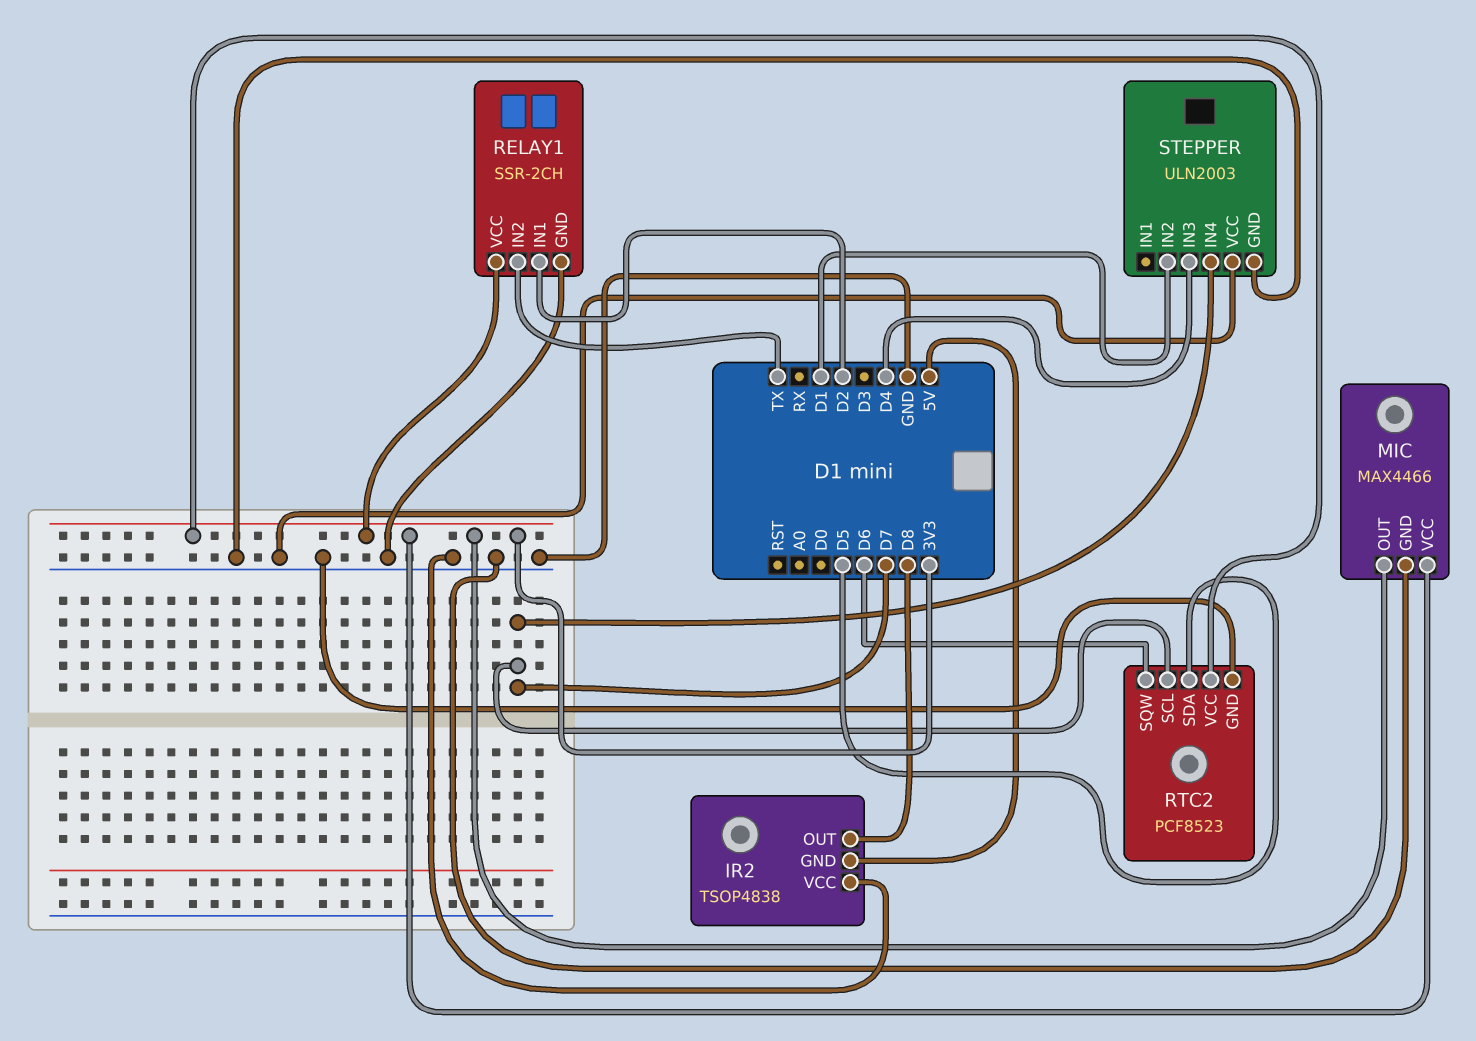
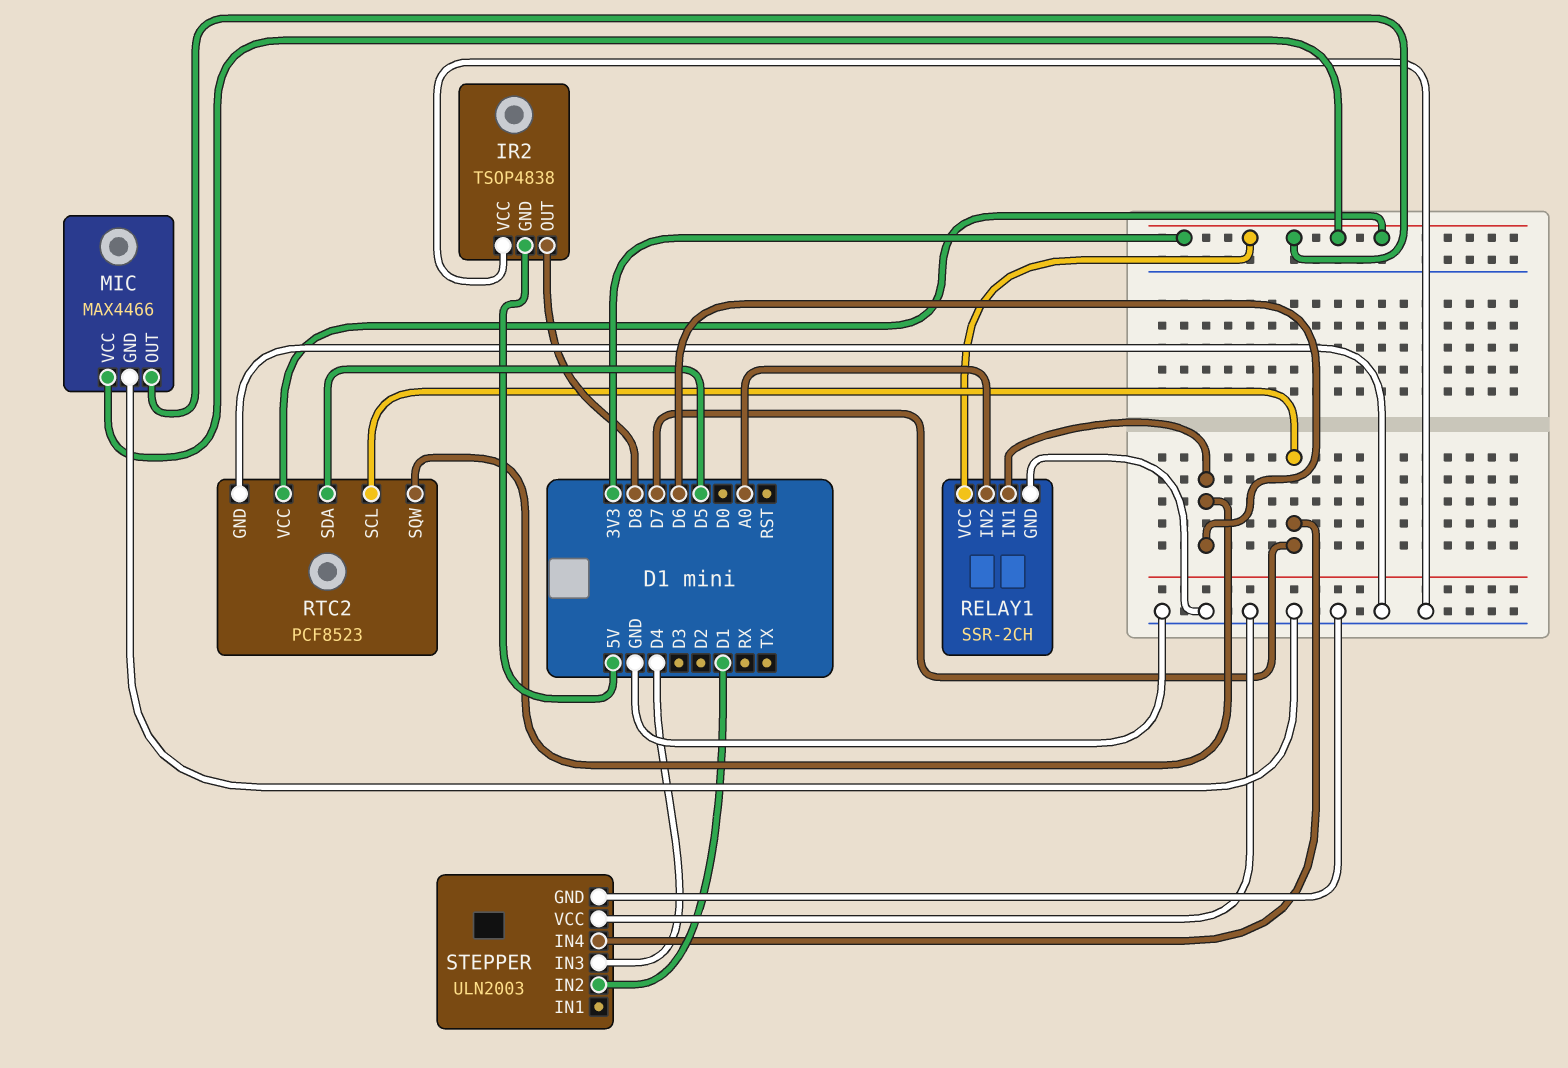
RELAY1 pin IN1: D2 -> D6
RELAY1 pin IN2: TX -> A0

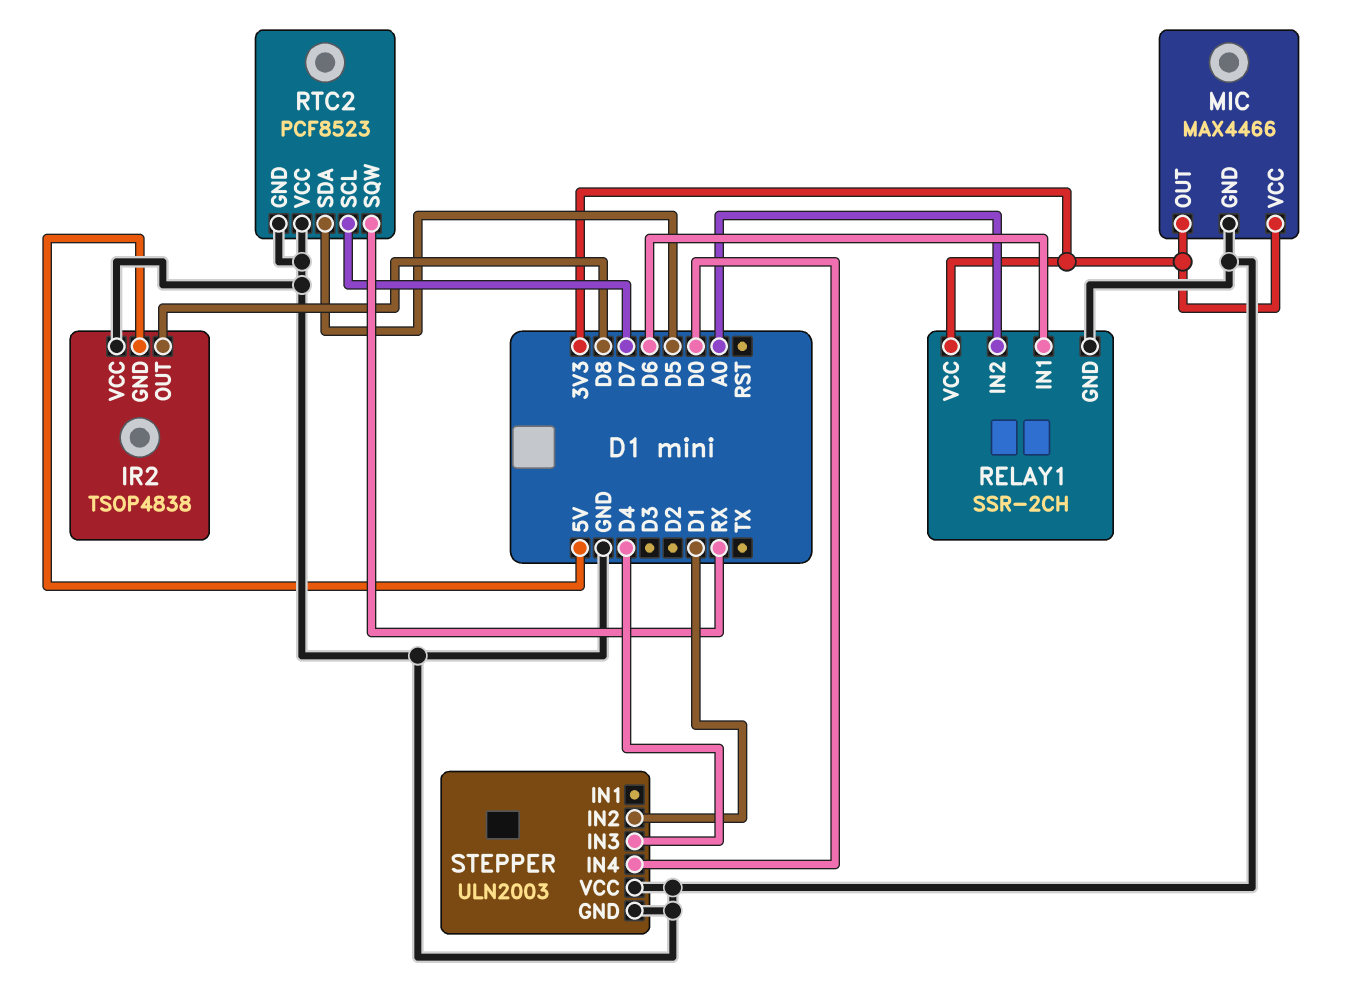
RTC2 pin SQW: D6 -> RX
RTC2 pin VCC: 3V3 -> GND
STEPPER pin IN4: D7 -> D0

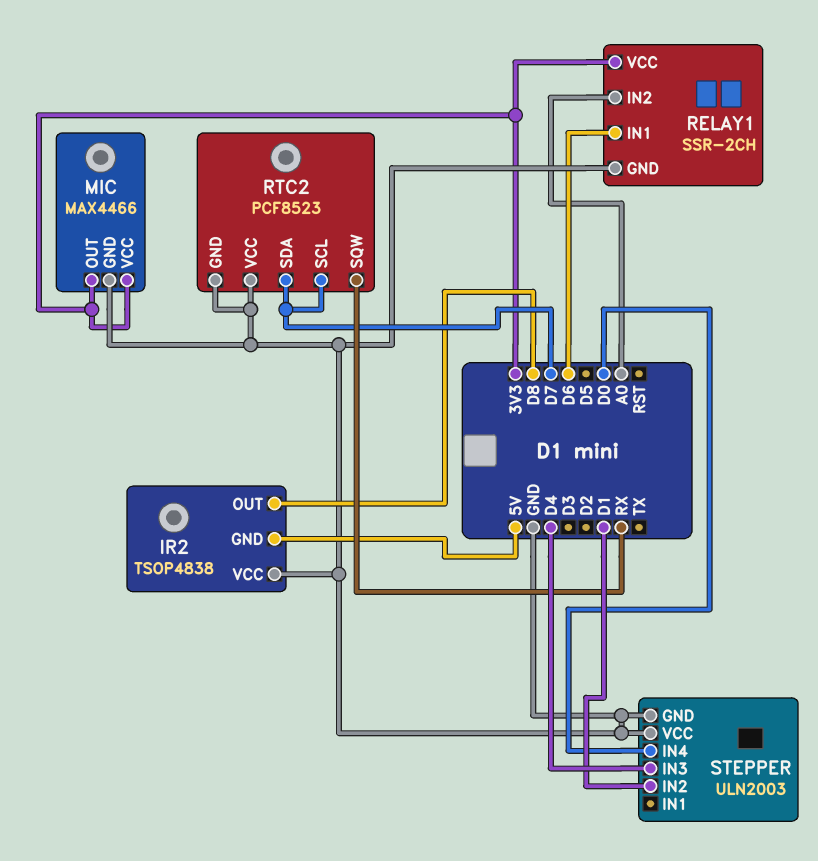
RTC2 pin SDA: D5 -> D7

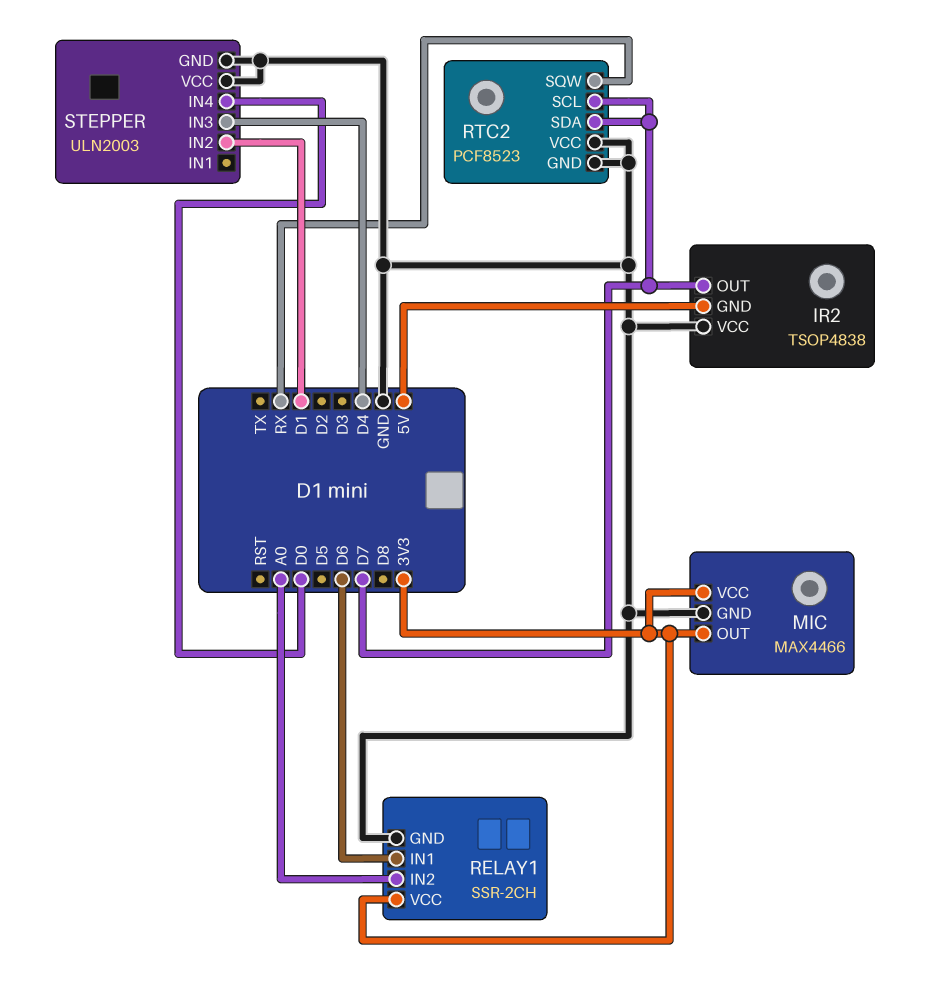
IR2 pin OUT: D8 -> D7

